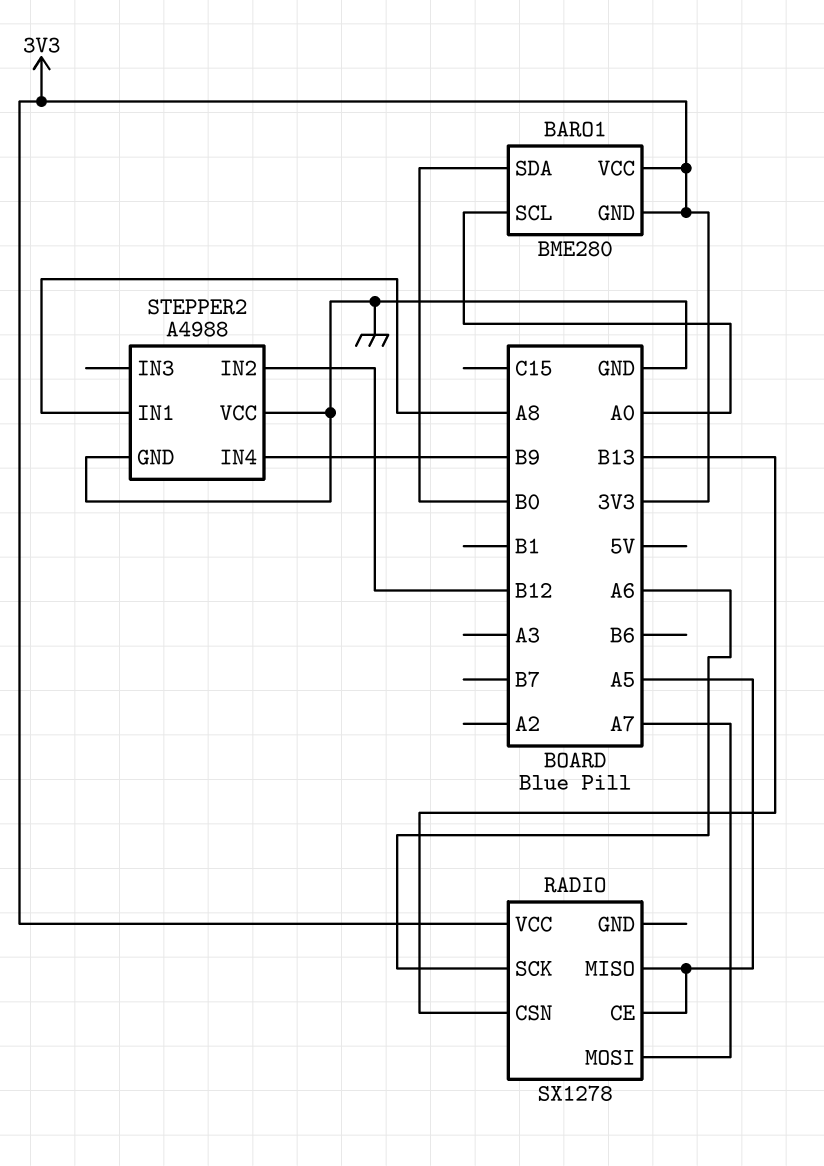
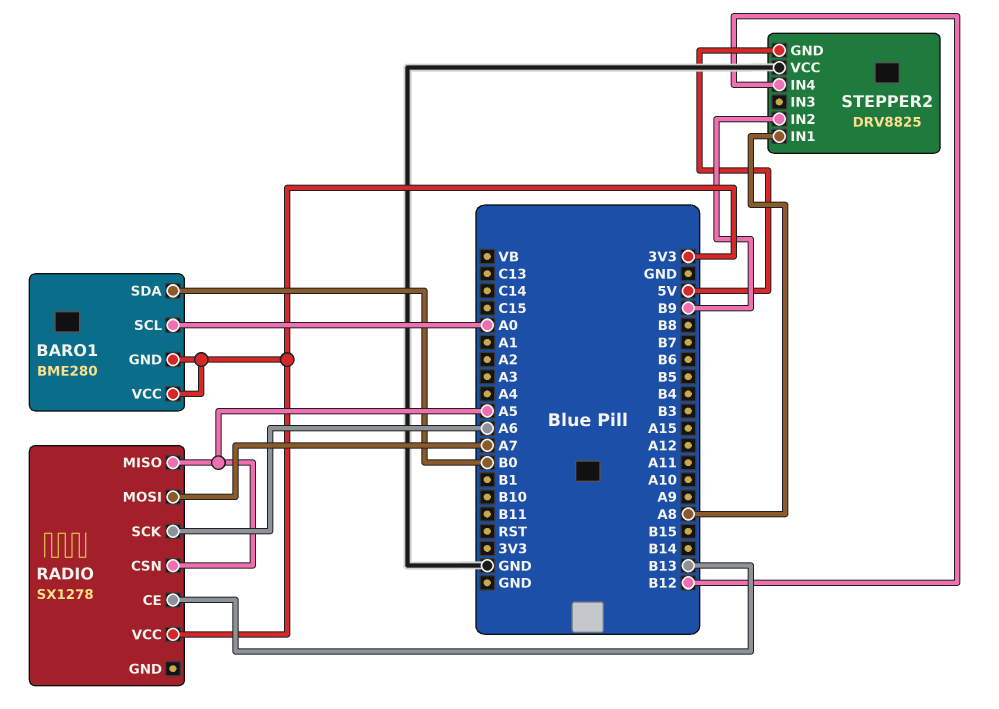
RADIO pin CE: A5 -> B13
RADIO pin CSN: B13 -> A5
STEPPER2: A4988 -> DRV8825
STEPPER2 pin GND: GND -> 5V
STEPPER2 pin IN2: B12 -> B9
STEPPER2 pin IN4: B9 -> B12

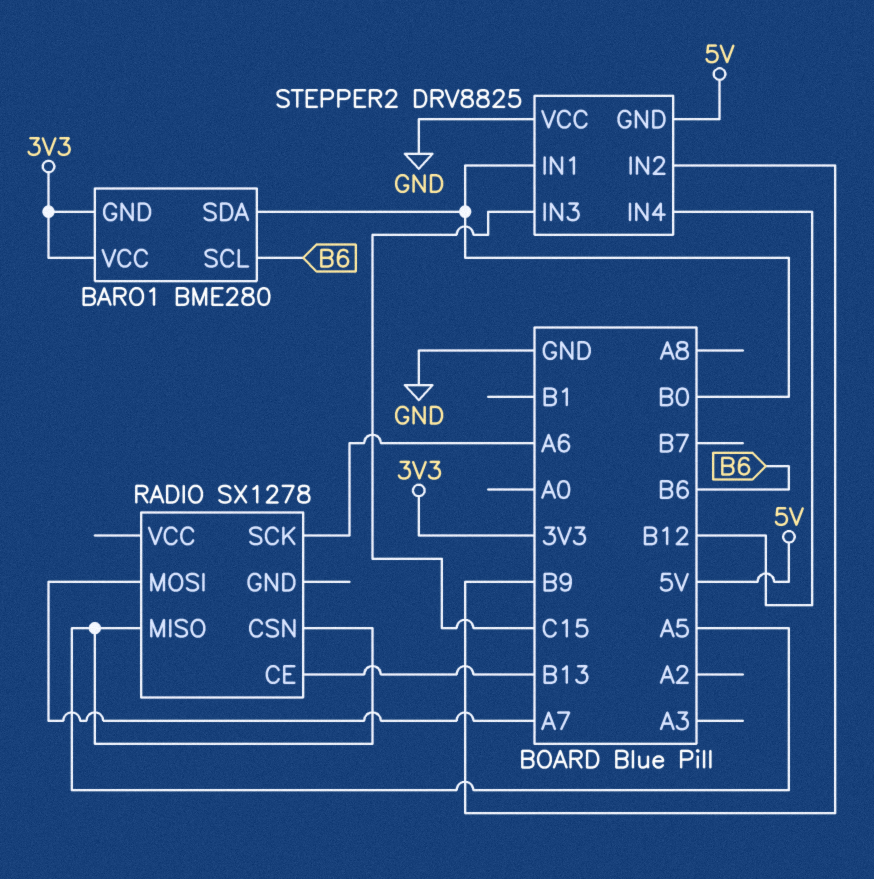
BARO1 pin SCL: A0 -> B6
RADIO pin VCC: 3V3 -> none
STEPPER2 pin IN1: A8 -> B0
STEPPER2 pin IN3: none -> C15

